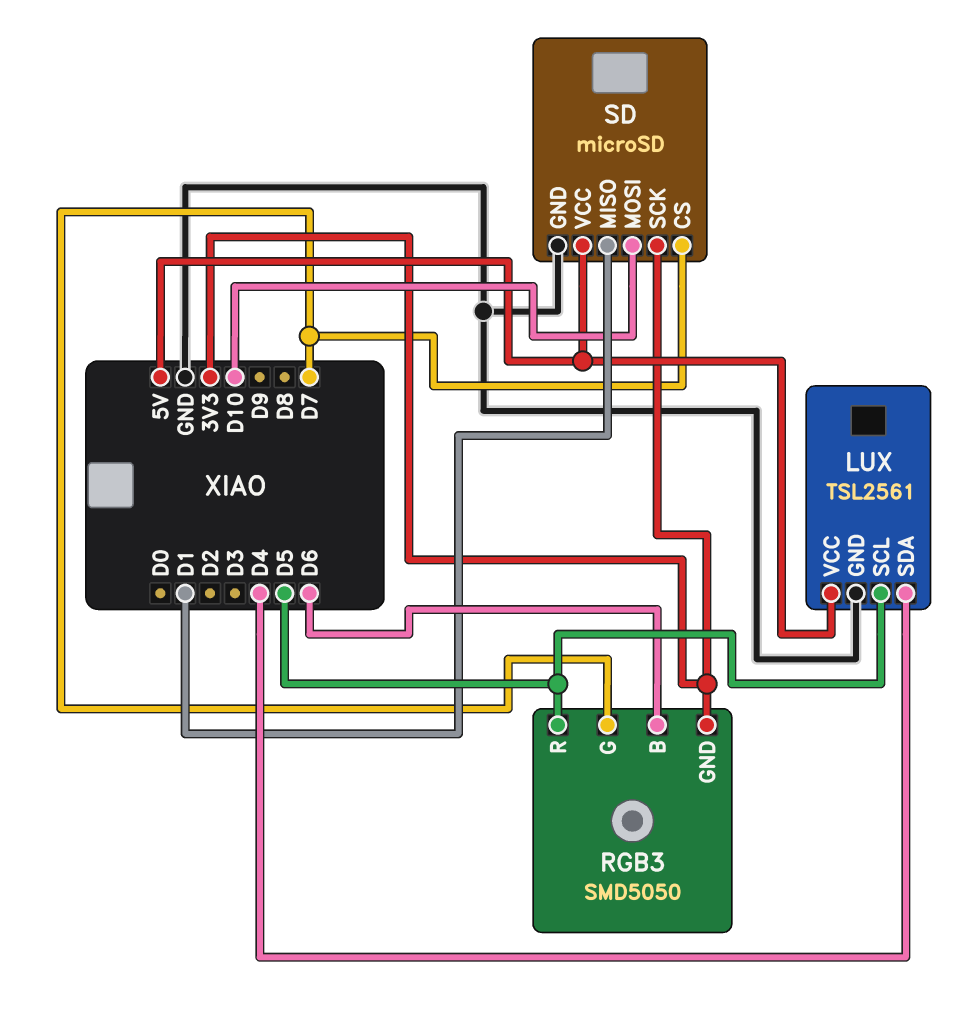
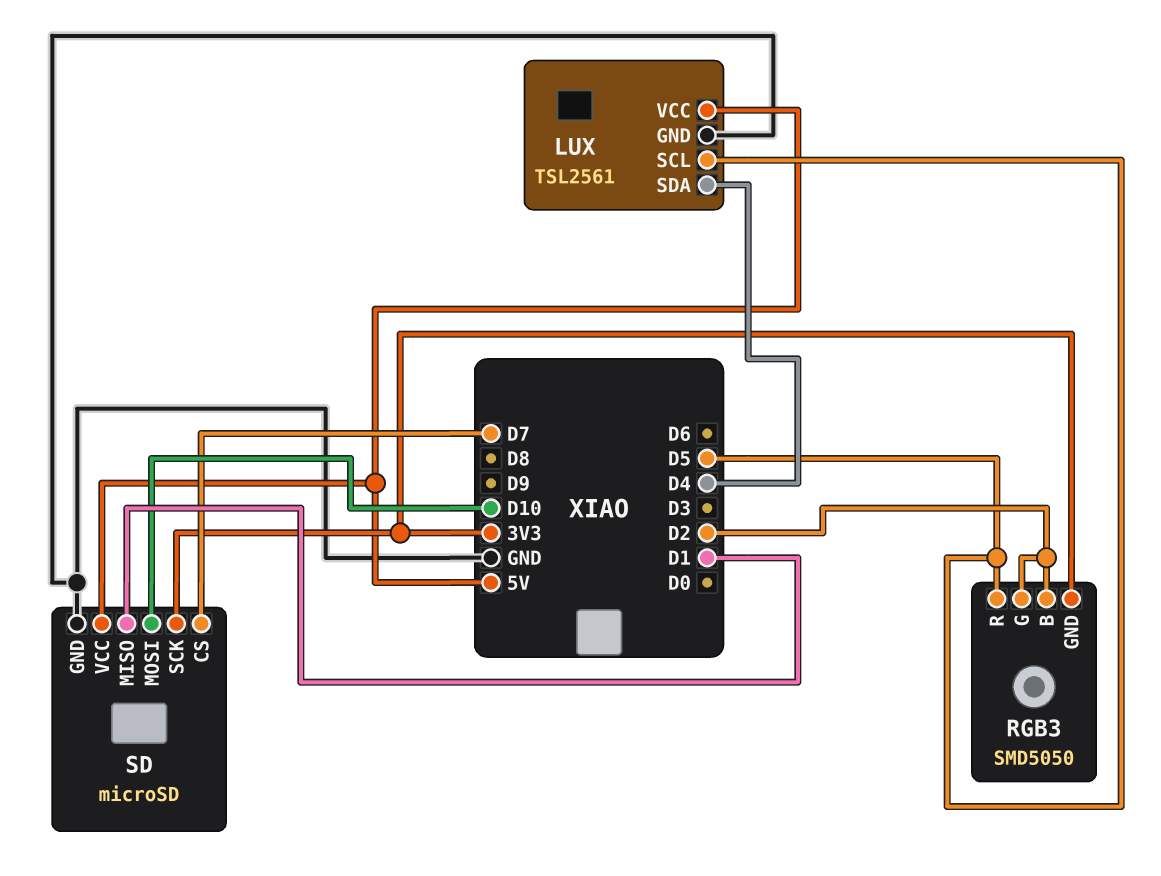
RGB3 pin B: D6 -> D2
RGB3 pin G: D7 -> D2

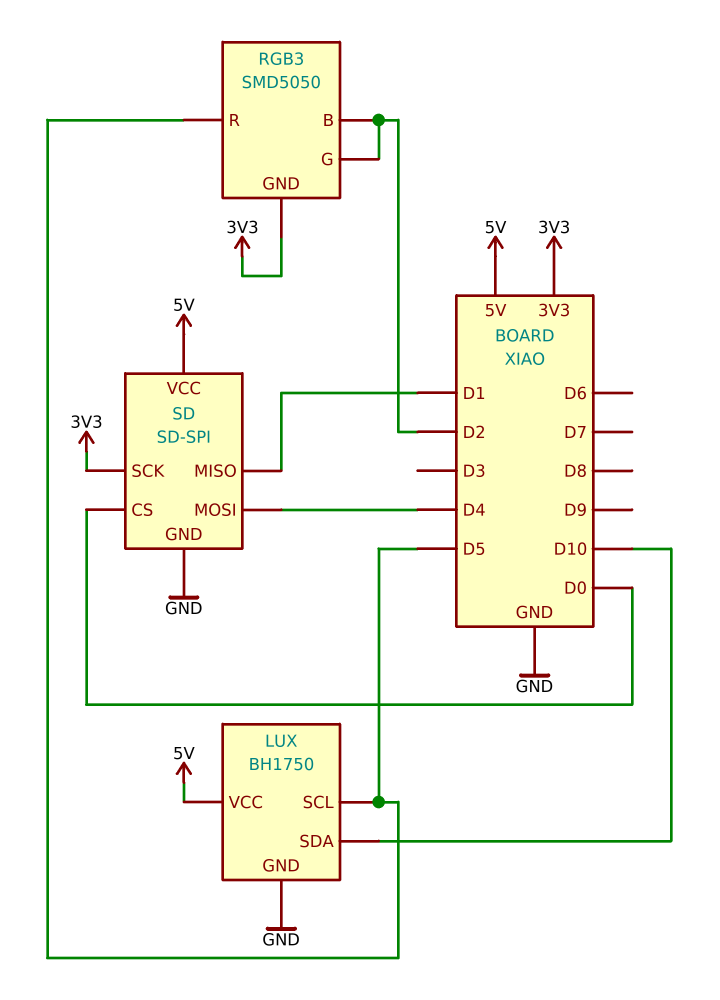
LUX: TSL2561 -> BH1750
LUX pin SDA: D4 -> D10
SD: microSD -> SD-SPI
SD pin CS: D7 -> D0
SD pin MOSI: D10 -> D4

